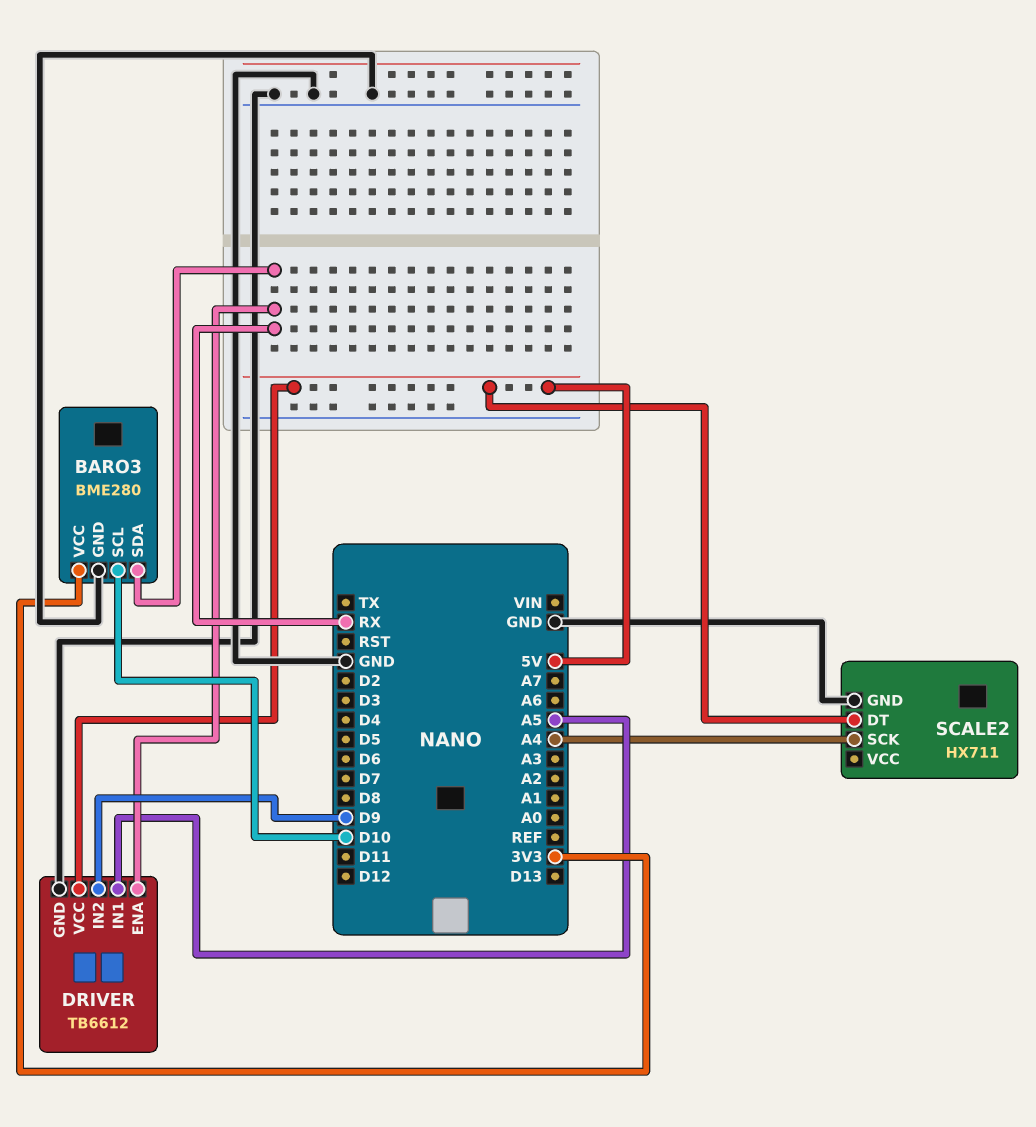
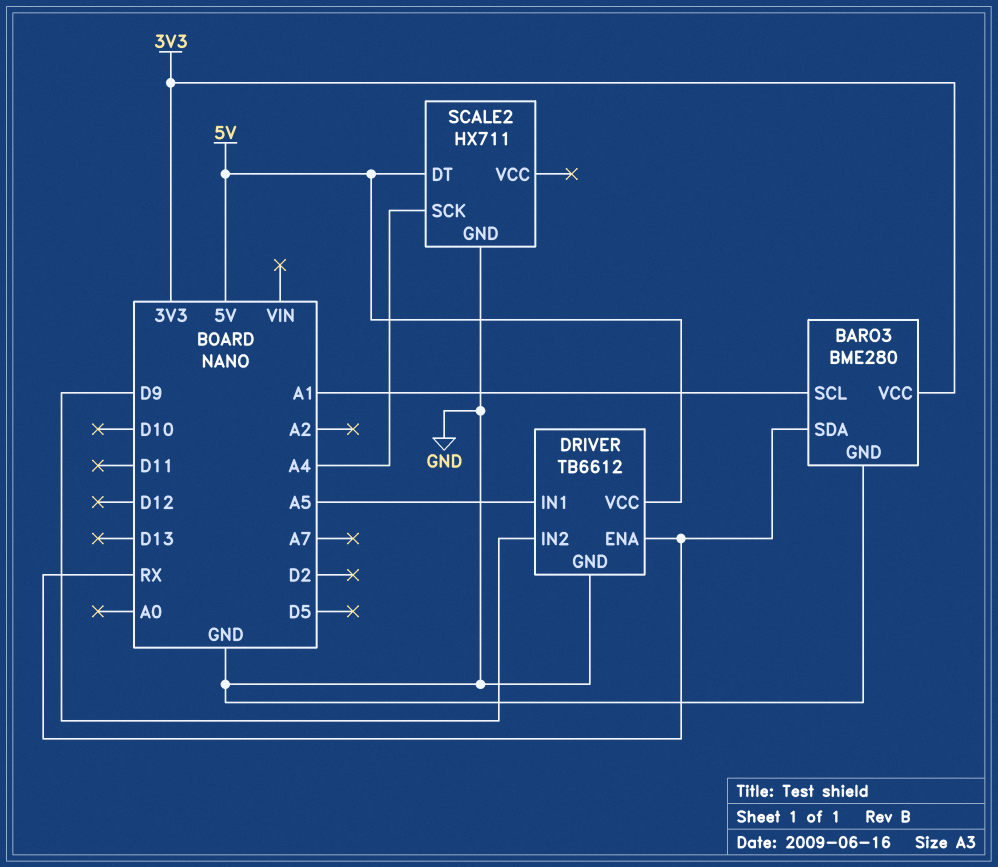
BARO3 pin SCL: D10 -> A1

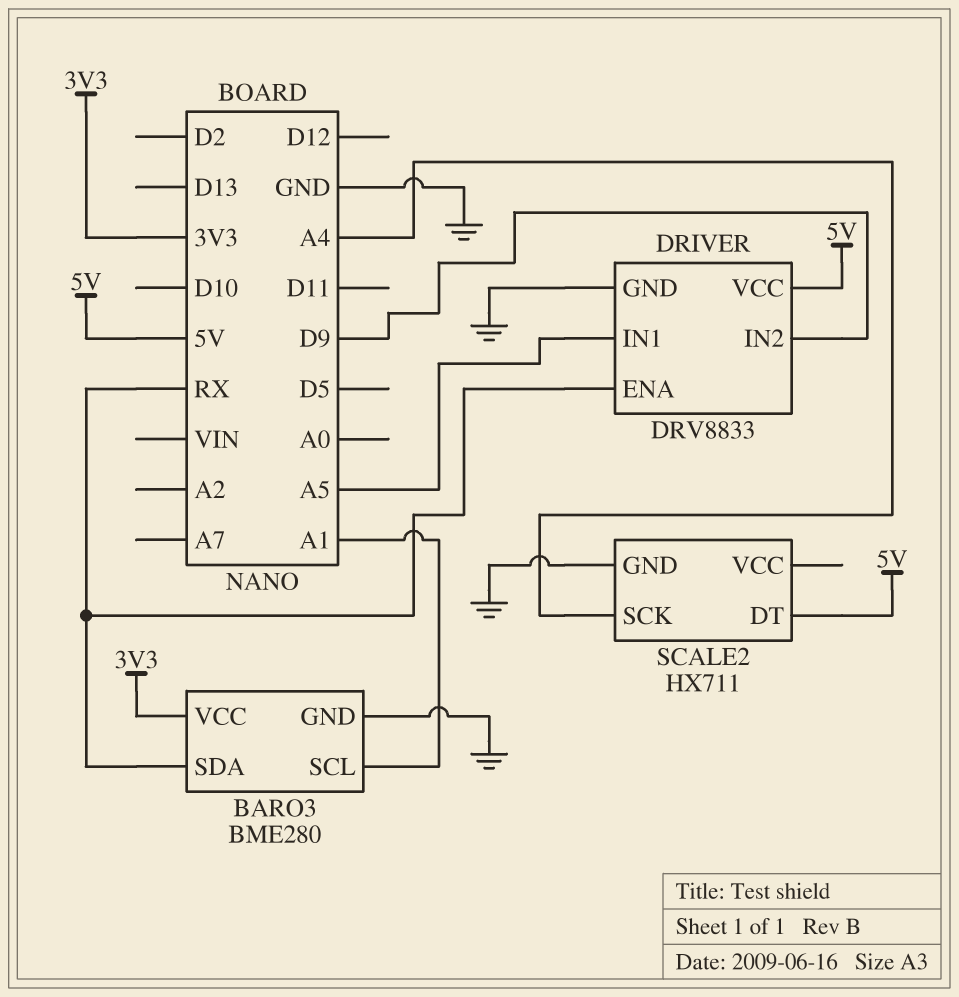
DRIVER: TB6612 -> DRV8833

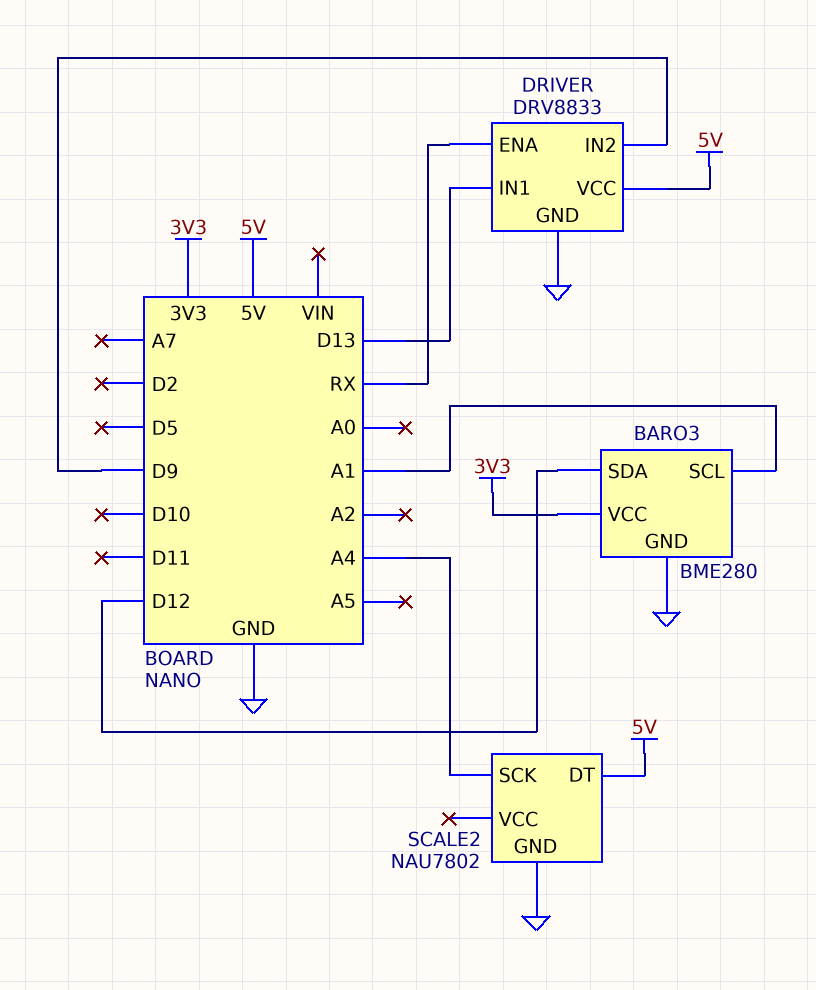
BARO3 pin SDA: RX -> D12
DRIVER pin IN1: A5 -> D13
SCALE2: HX711 -> NAU7802

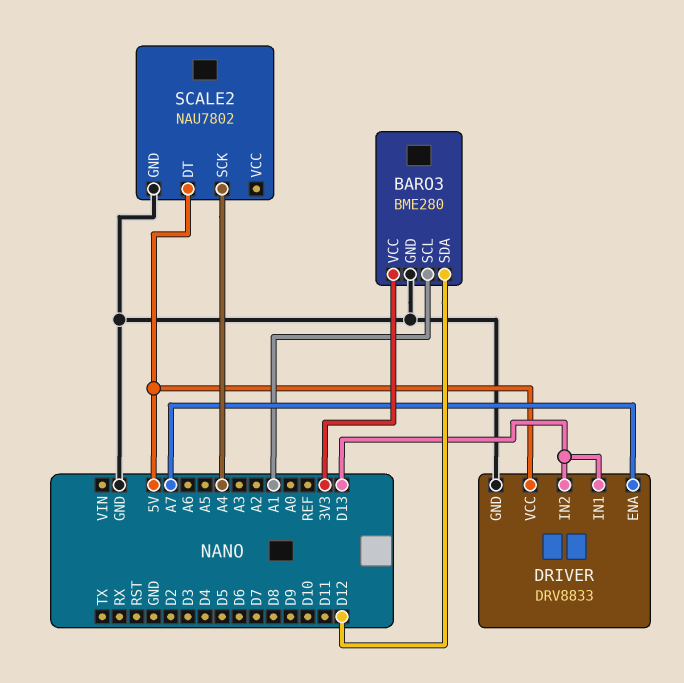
DRIVER pin ENA: RX -> A7
DRIVER pin IN2: D9 -> D13

